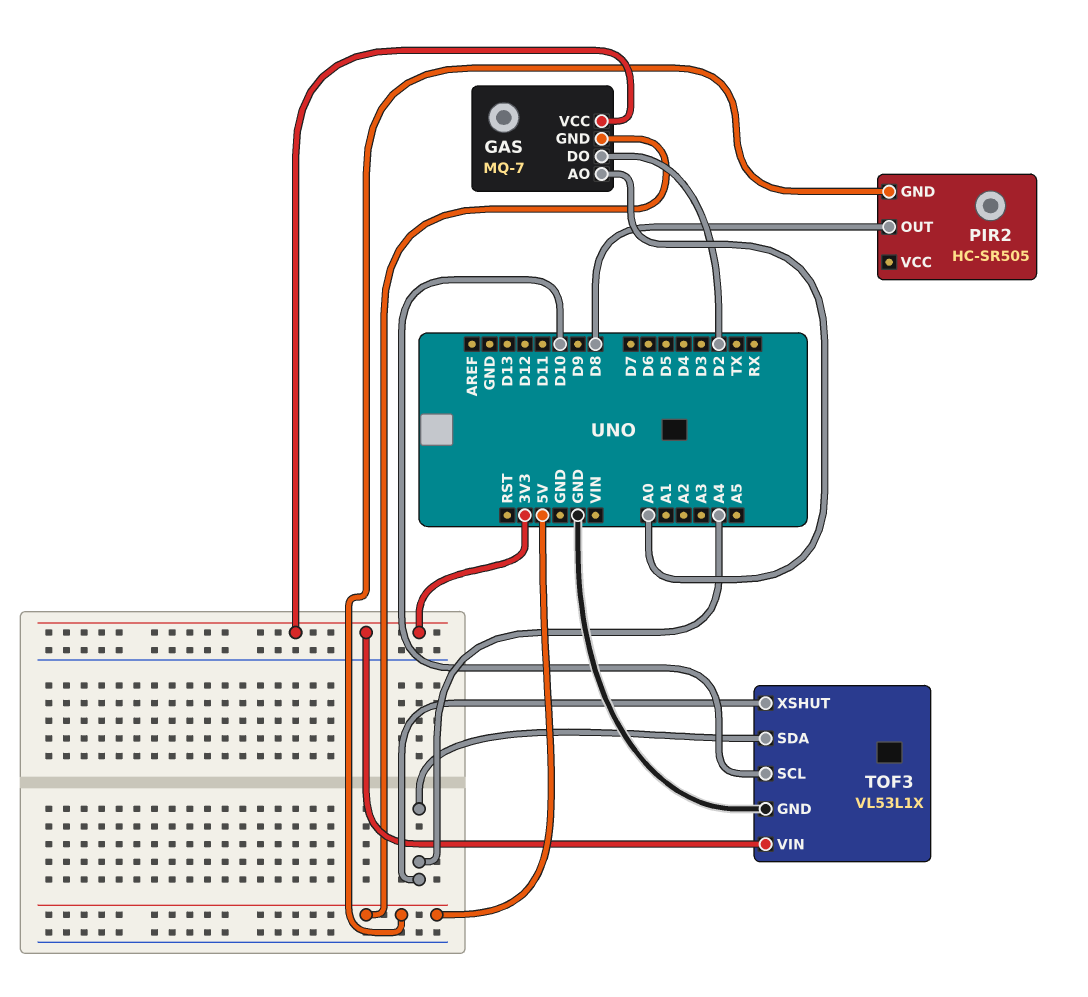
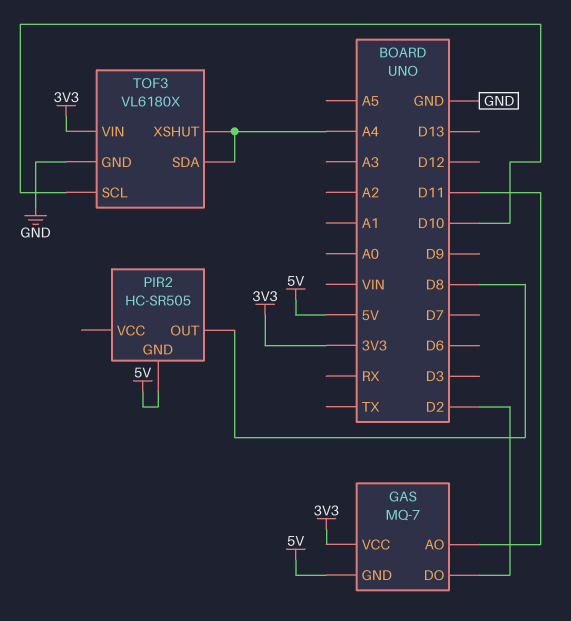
GAS pin AO: A0 -> D11
TOF3: VL53L1X -> VL6180X

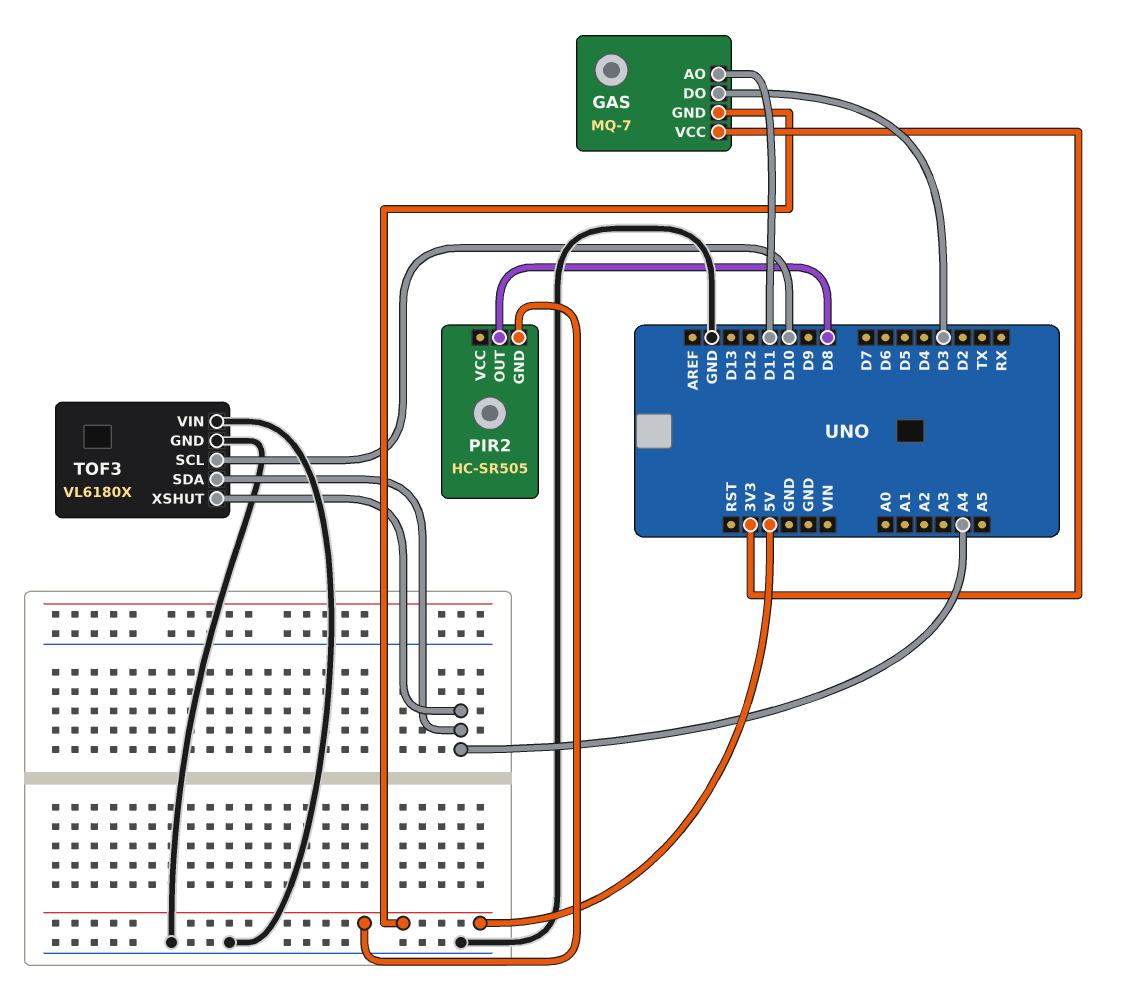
GAS pin DO: D2 -> D3
TOF3 pin VIN: 3V3 -> GND

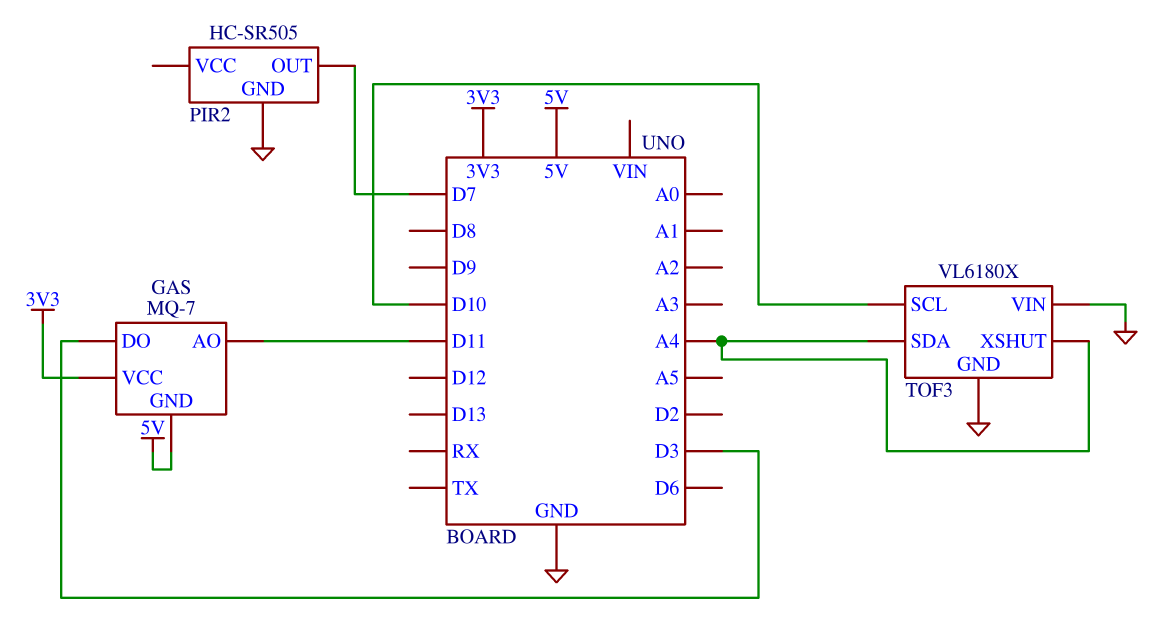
PIR2 pin GND: 5V -> GND
PIR2 pin OUT: D8 -> D7

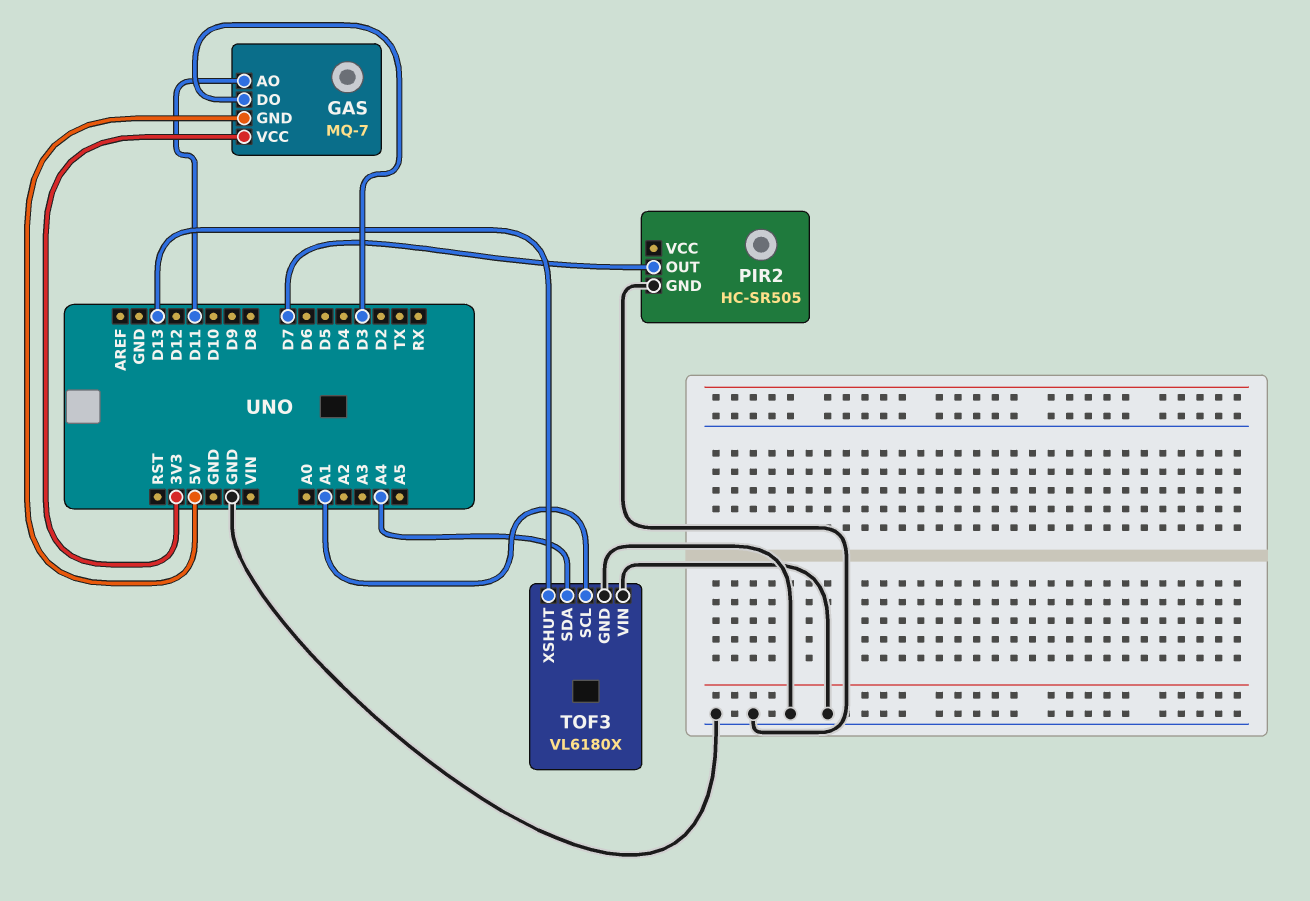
TOF3 pin SCL: D10 -> A1
TOF3 pin XSHUT: A4 -> D13

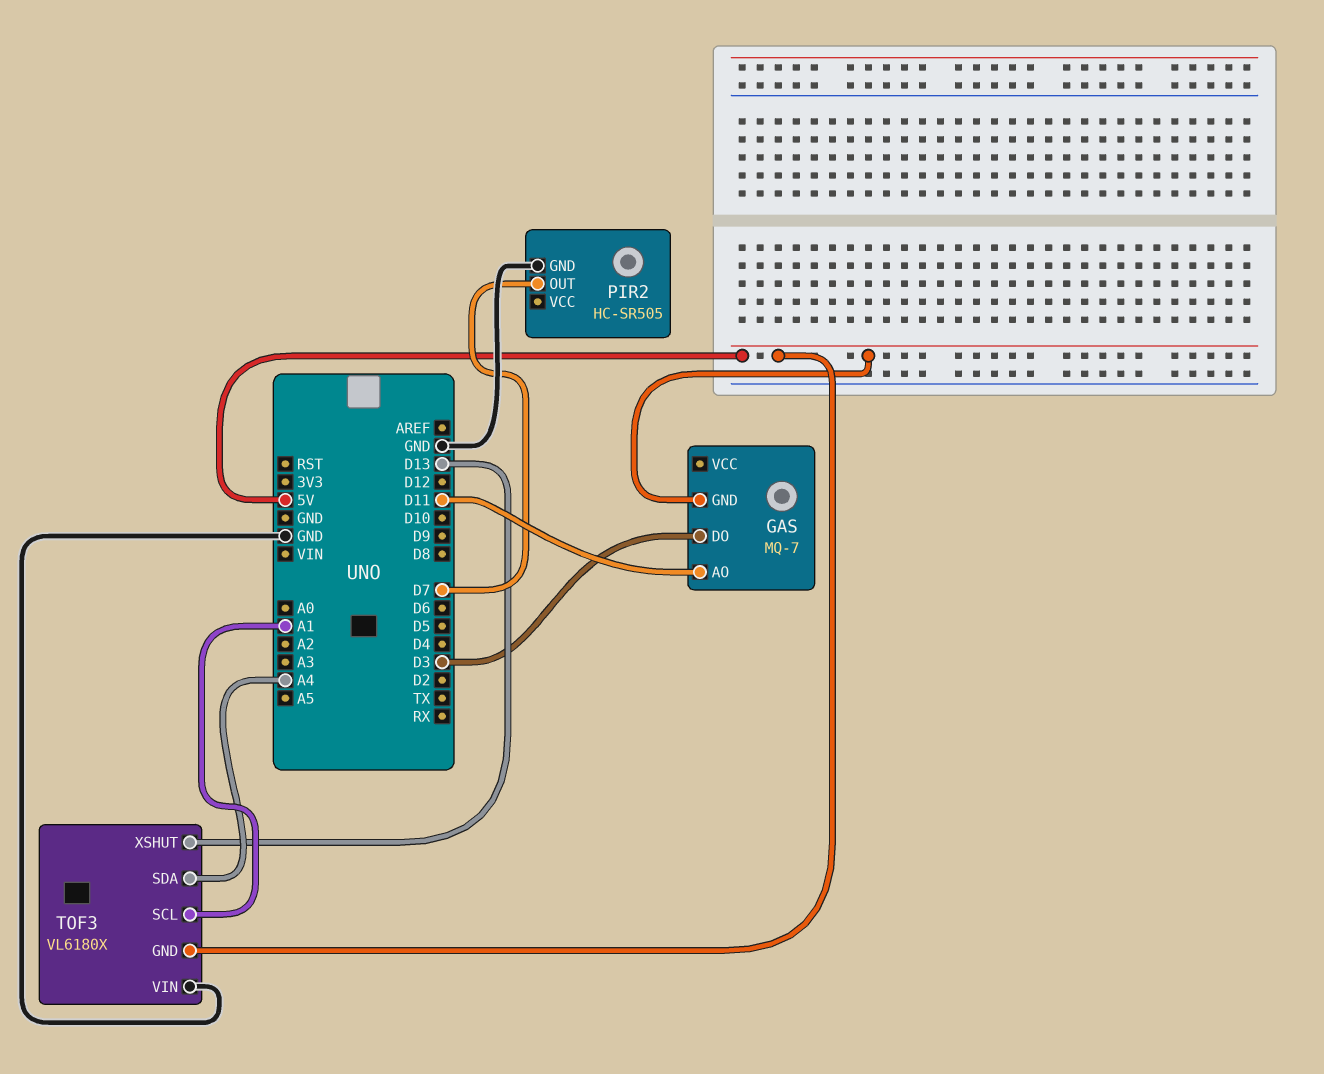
GAS pin VCC: 3V3 -> none
TOF3 pin GND: GND -> 5V

